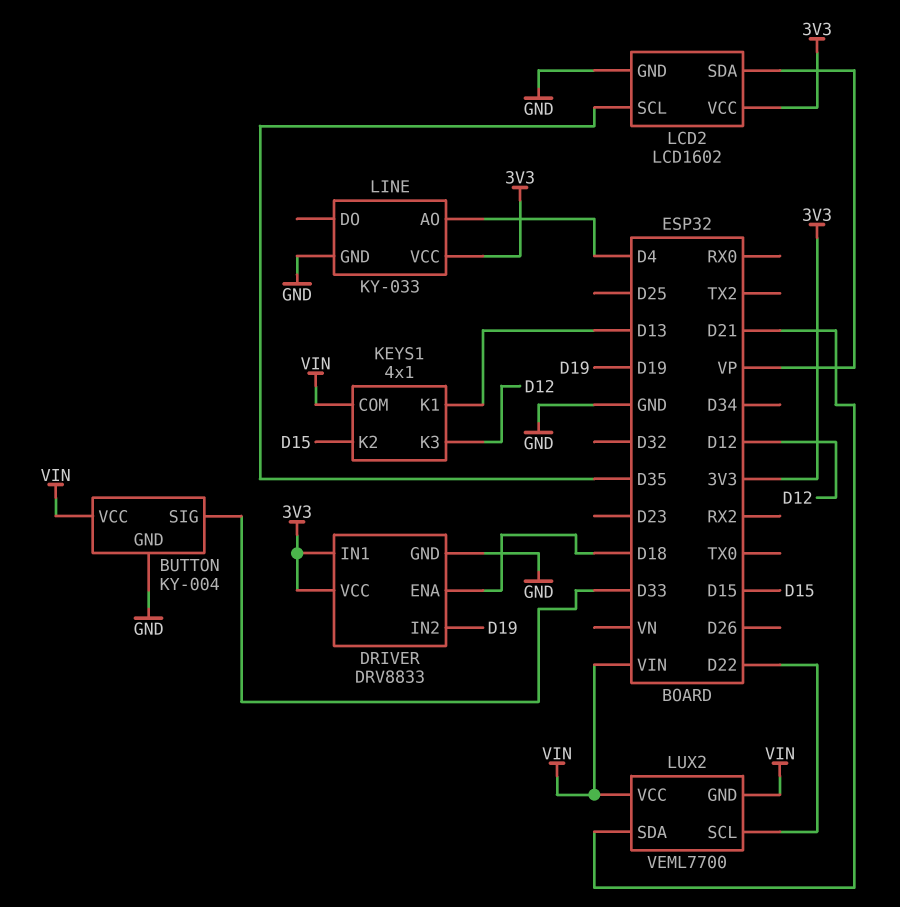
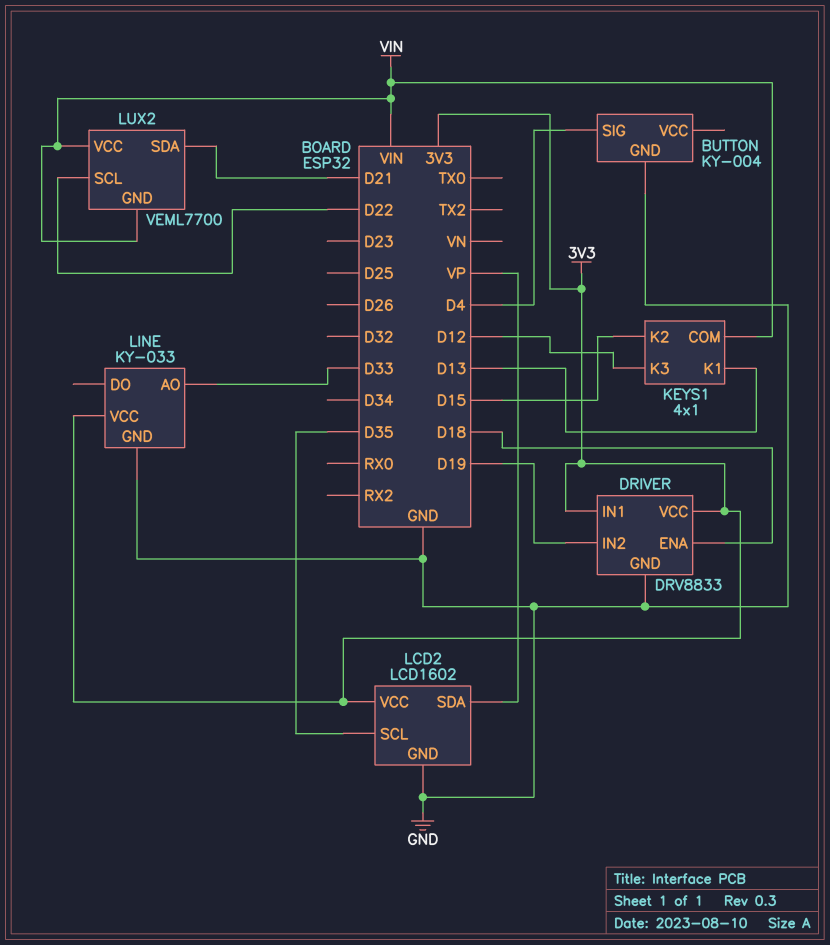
BUTTON pin SIG: D33 -> D4
BUTTON pin VCC: VIN -> none
LINE pin AO: D4 -> D33

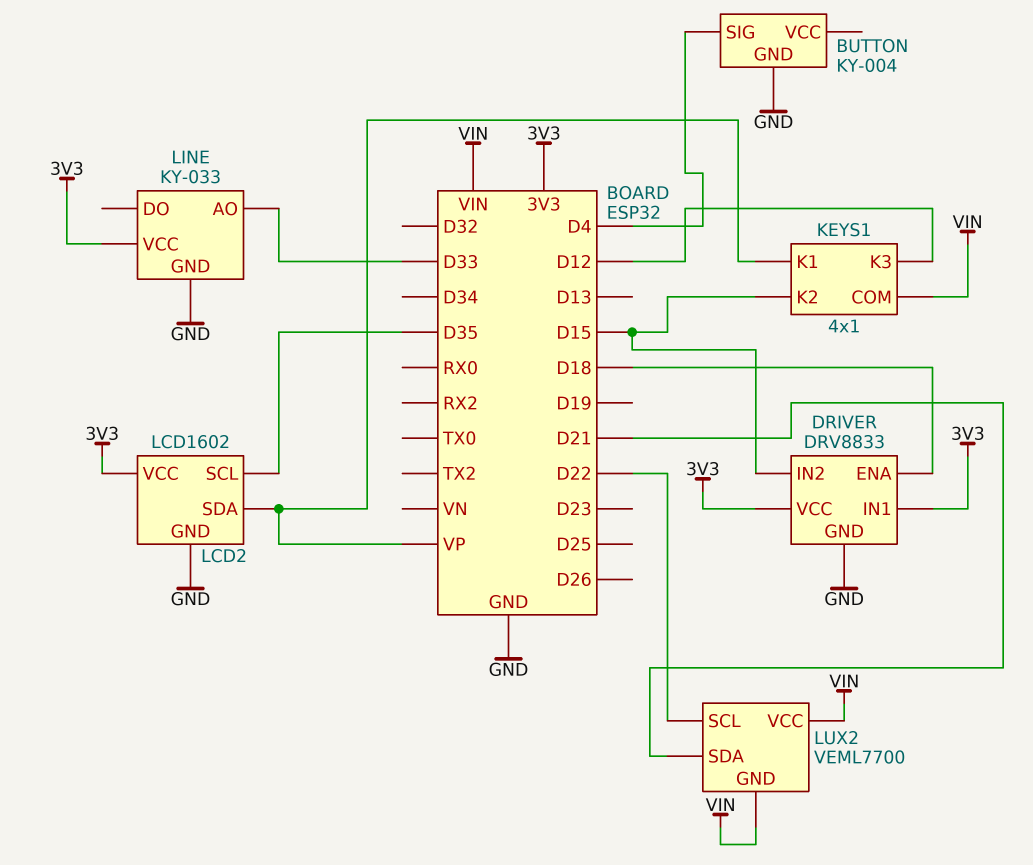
DRIVER pin IN2: D19 -> D15
KEYS1 pin K1: D13 -> VP

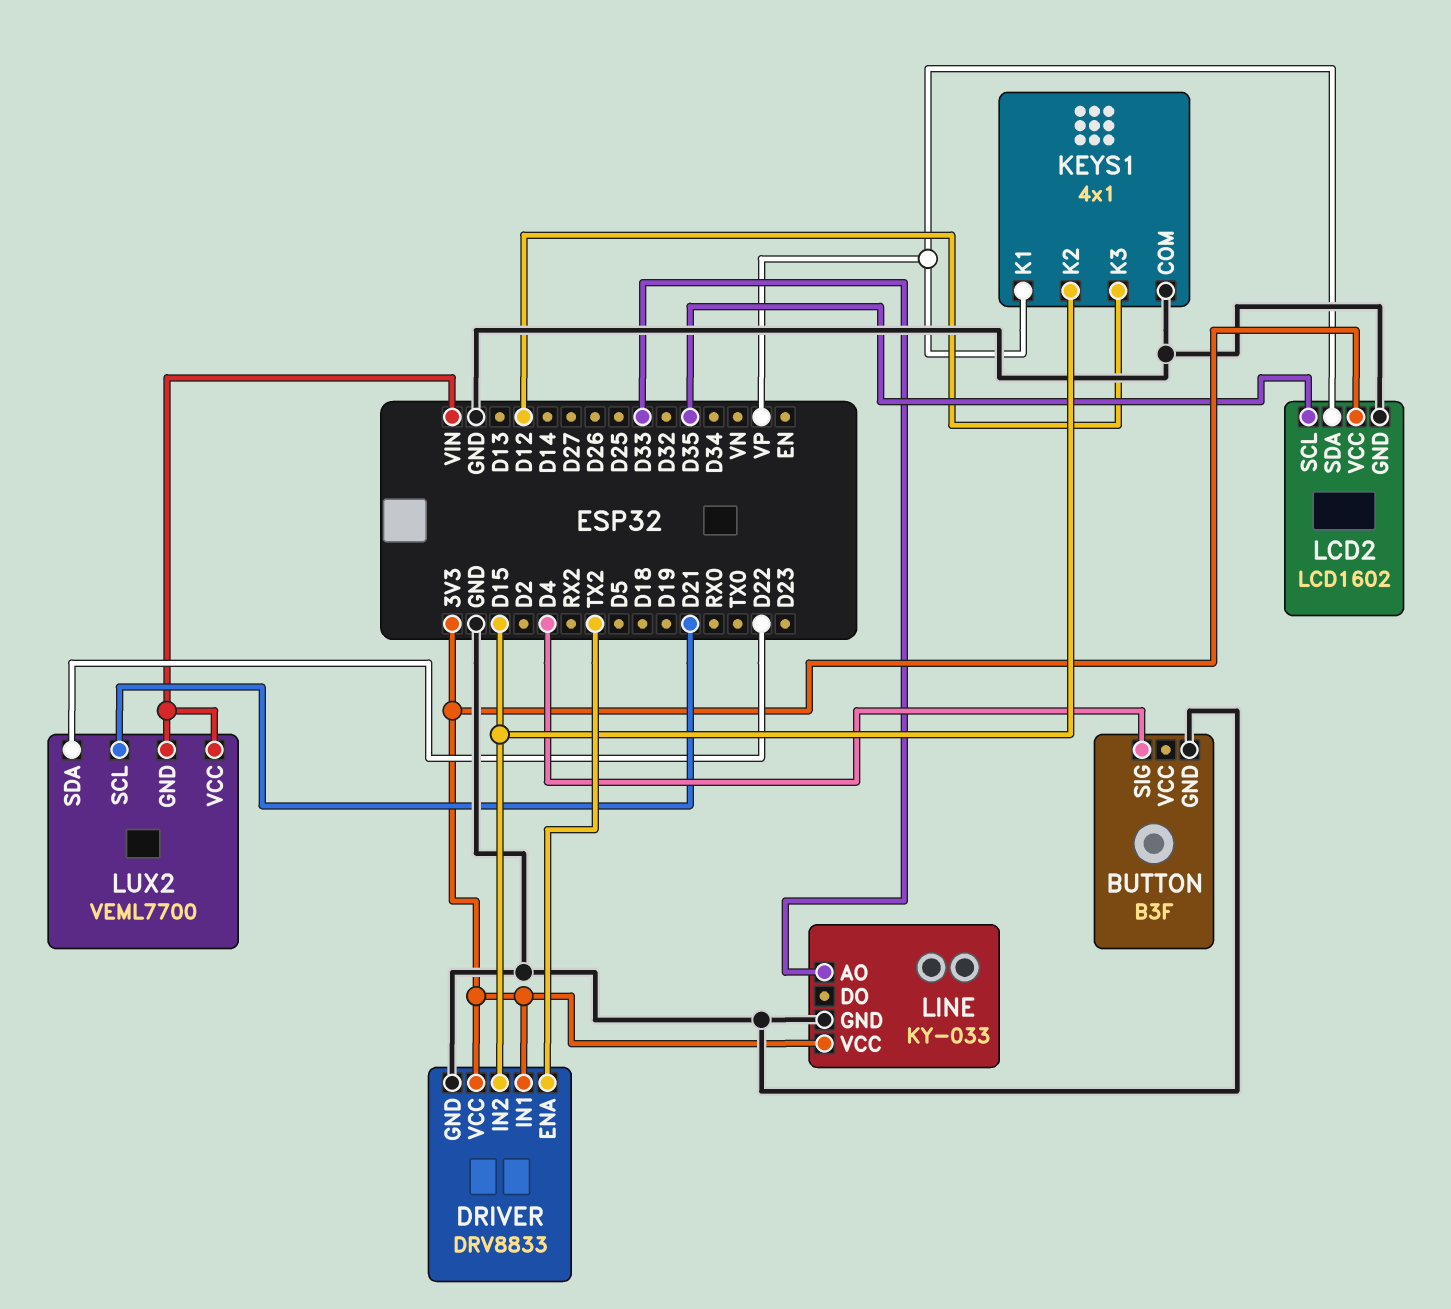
BUTTON: KY-004 -> B3F
DRIVER pin ENA: D18 -> TX2
KEYS1 pin COM: VIN -> GND
LUX2 pin SCL: D22 -> D21
LUX2 pin SDA: D21 -> D22

